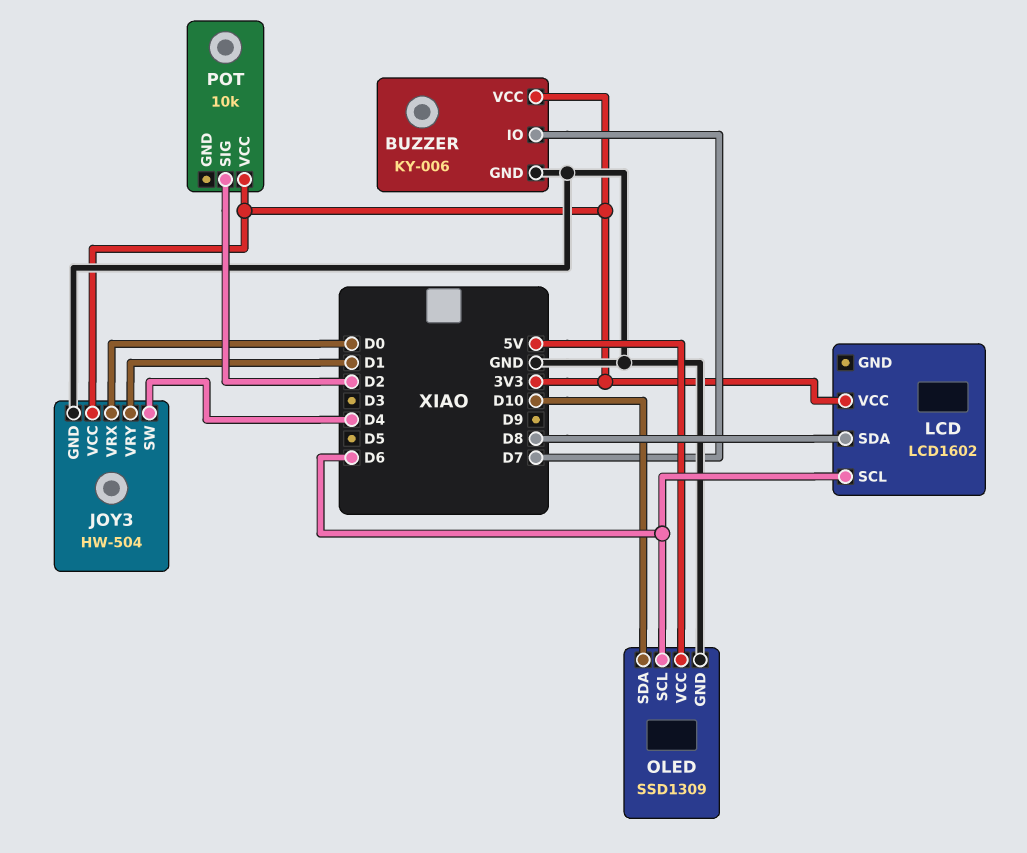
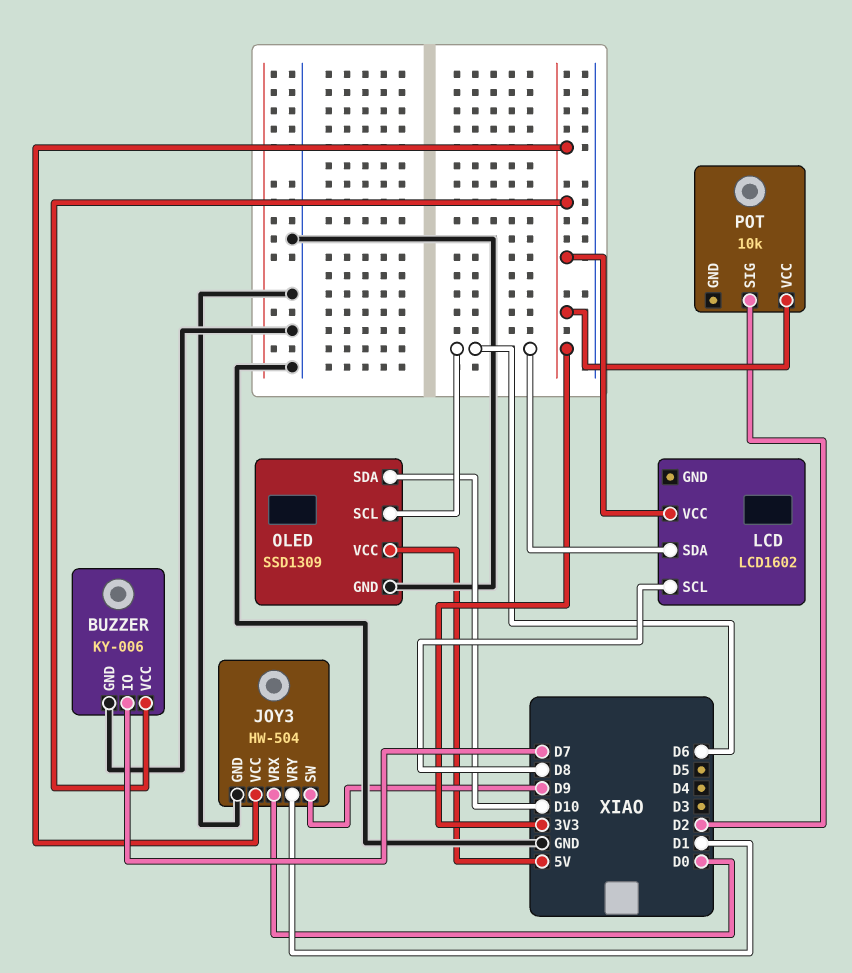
JOY3 pin SW: D4 -> D9
LCD pin SCL: D6 -> D8
LCD pin SDA: D8 -> D6

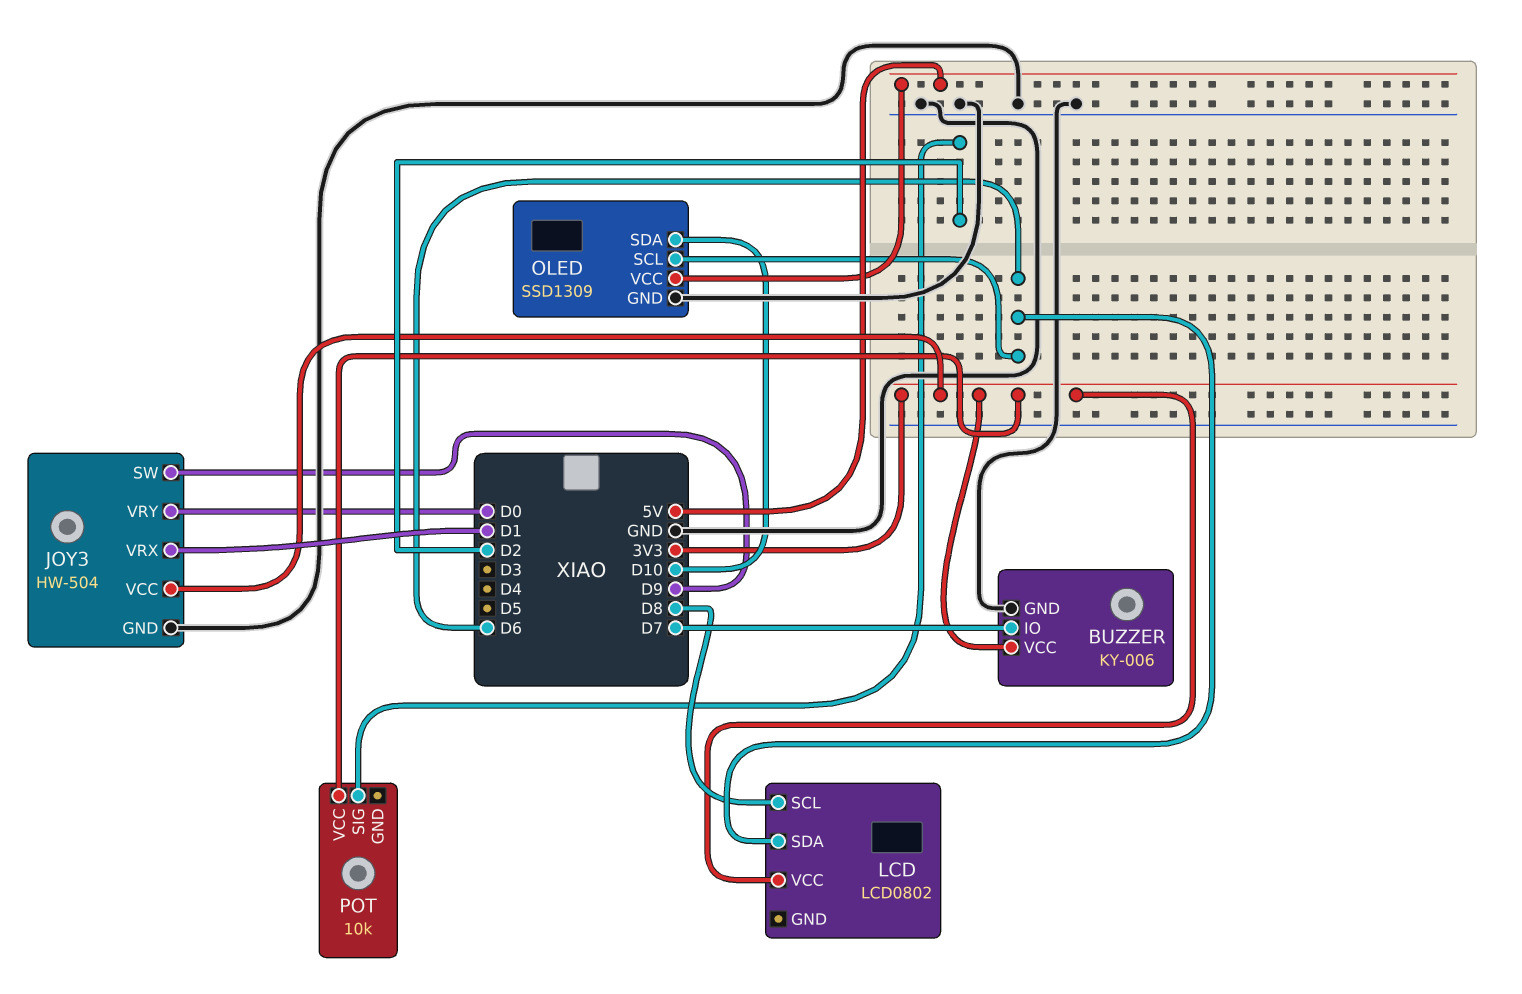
JOY3 pin VRX: D0 -> D1
JOY3 pin VRY: D1 -> D0
LCD: LCD1602 -> LCD0802

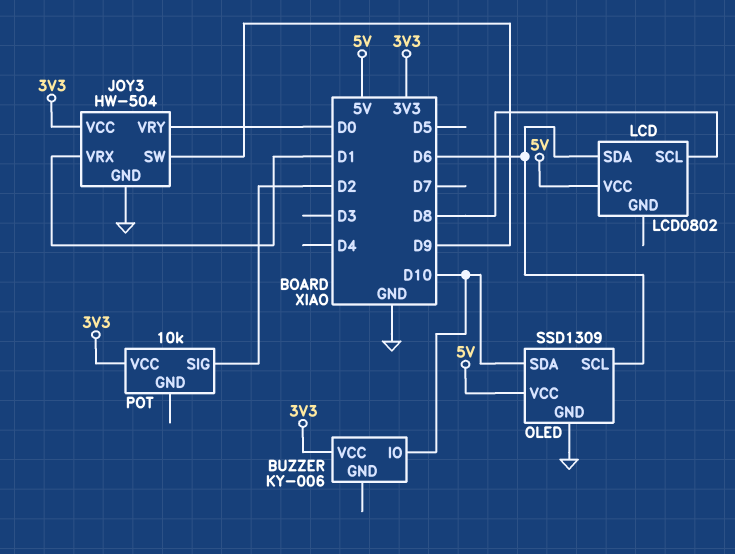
BUZZER pin GND: GND -> none
BUZZER pin IO: D7 -> D10
LCD pin VCC: 3V3 -> 5V

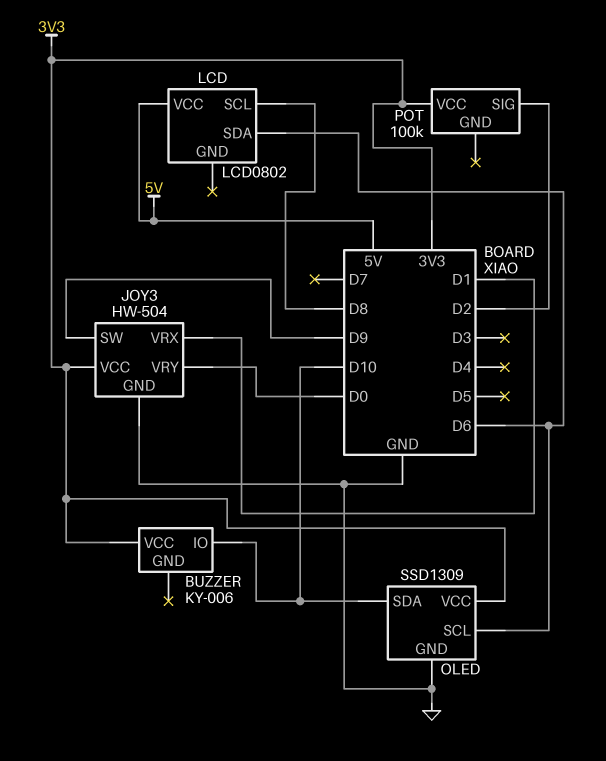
OLED pin VCC: 5V -> 3V3
POT: 10k -> 100k

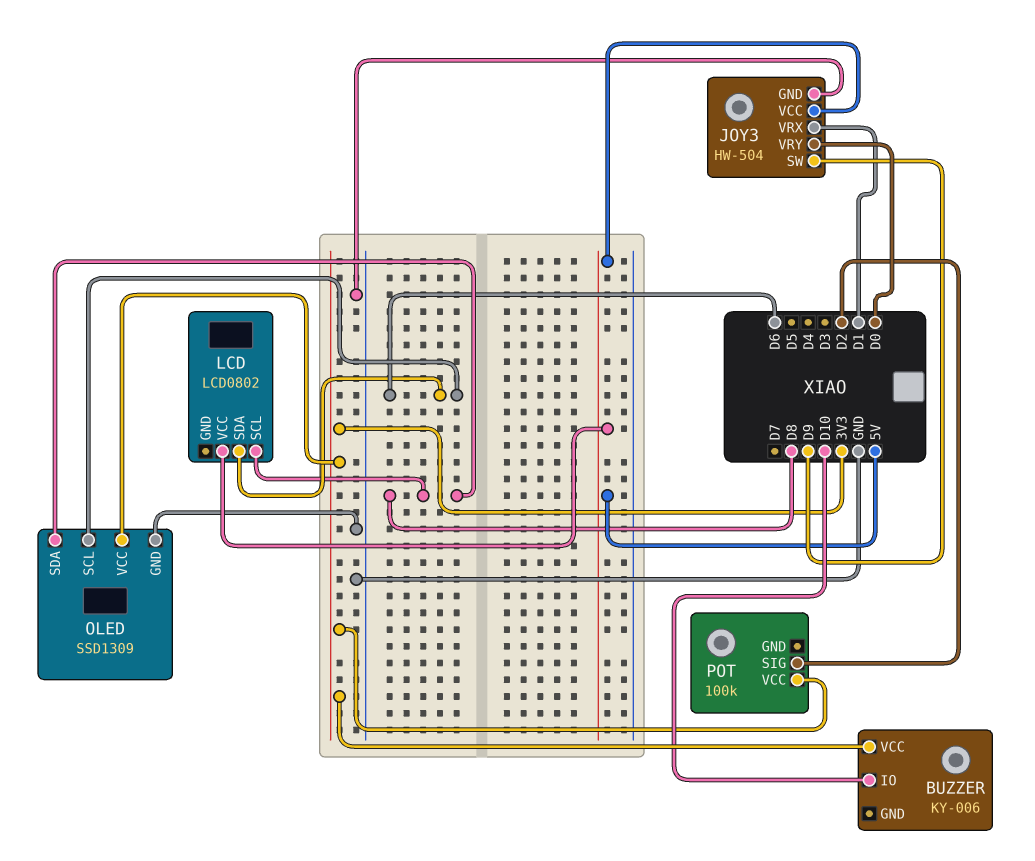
JOY3 pin VCC: 3V3 -> 5V
OLED pin SDA: D10 -> D8

